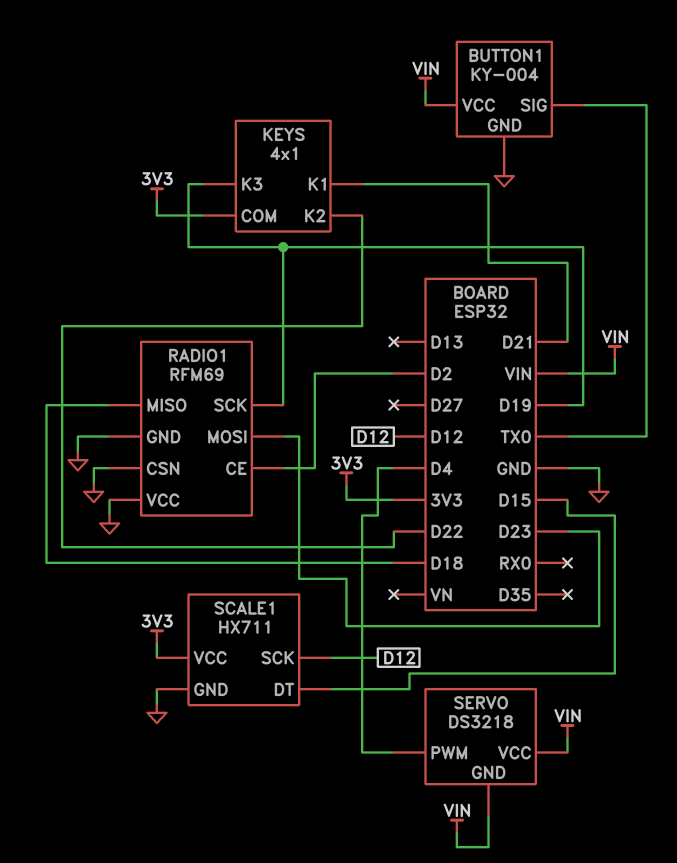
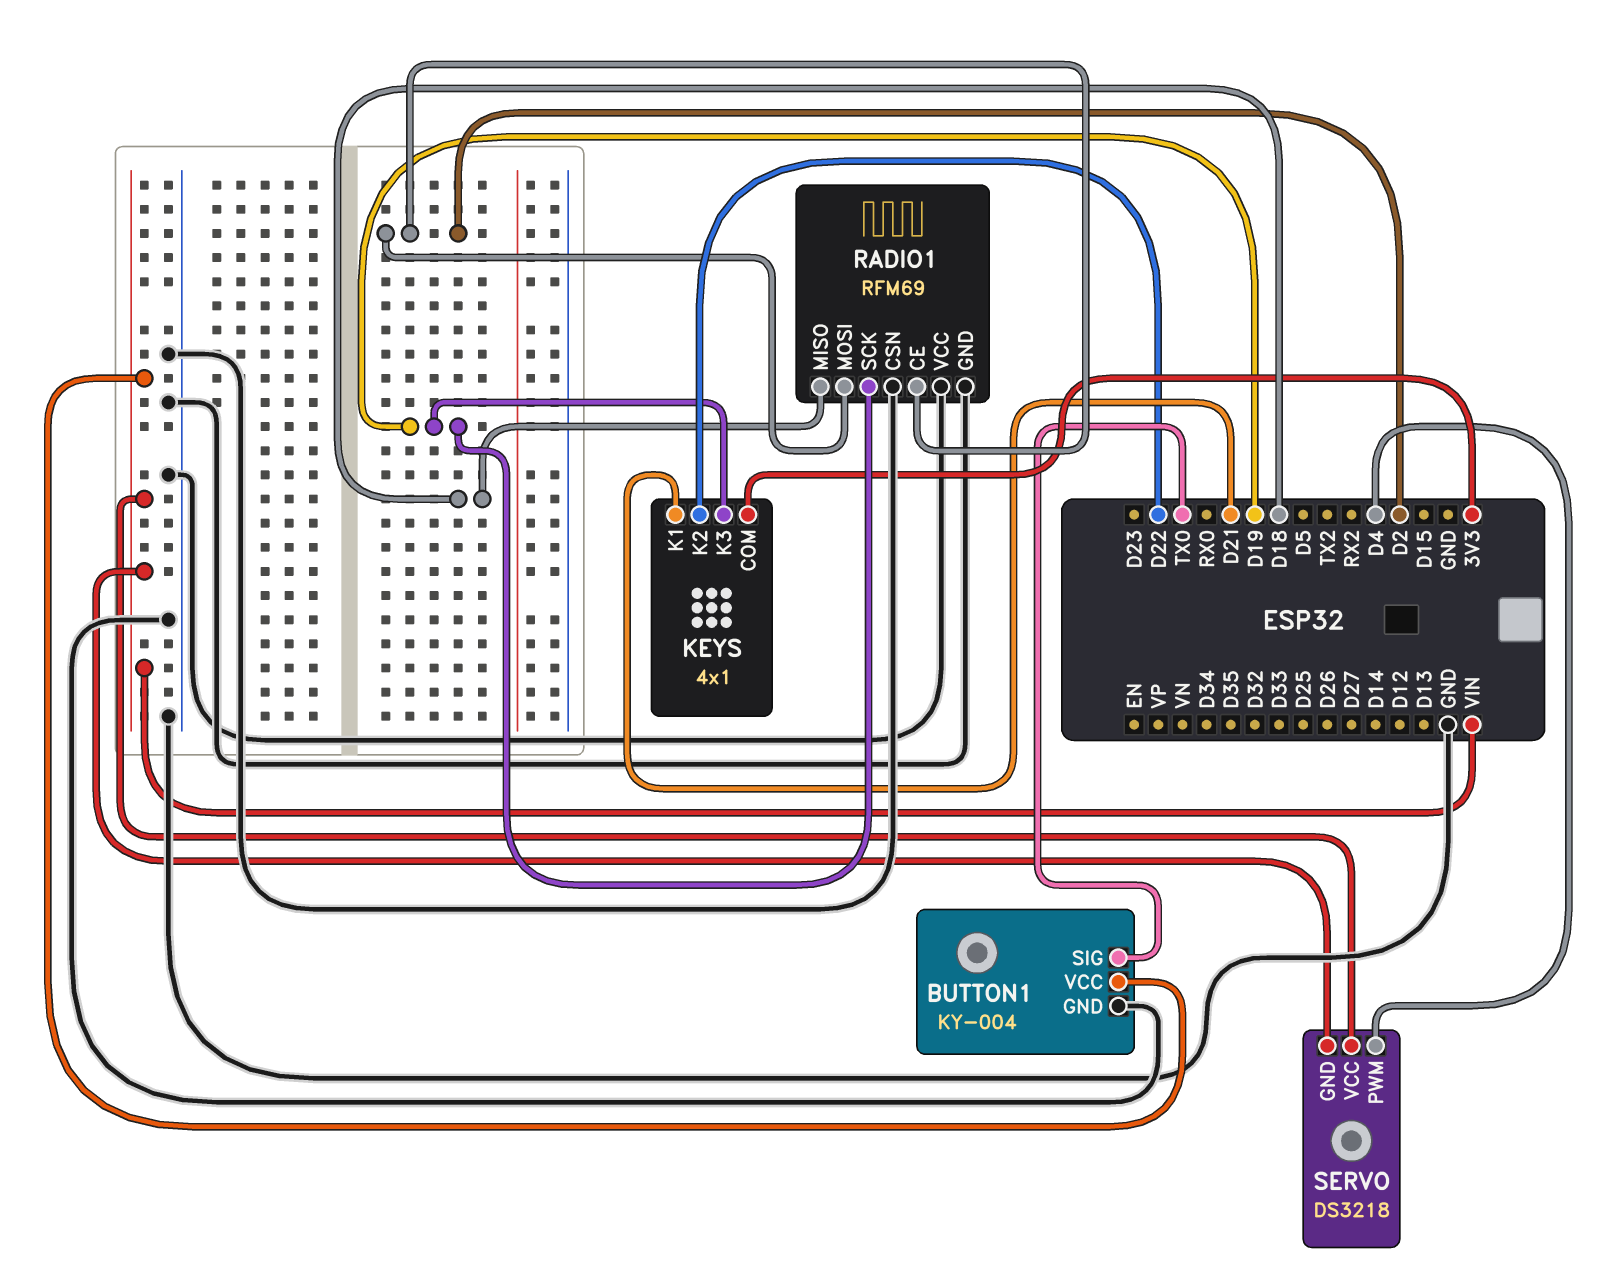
RADIO1 pin MOSI: D23 -> D2
SCALE1: HX711 -> none
SCALE1 pin DT: D15 -> none
SCALE1 pin GND: GND -> none
SCALE1 pin SCK: D12 -> none
SCALE1 pin VCC: 3V3 -> none

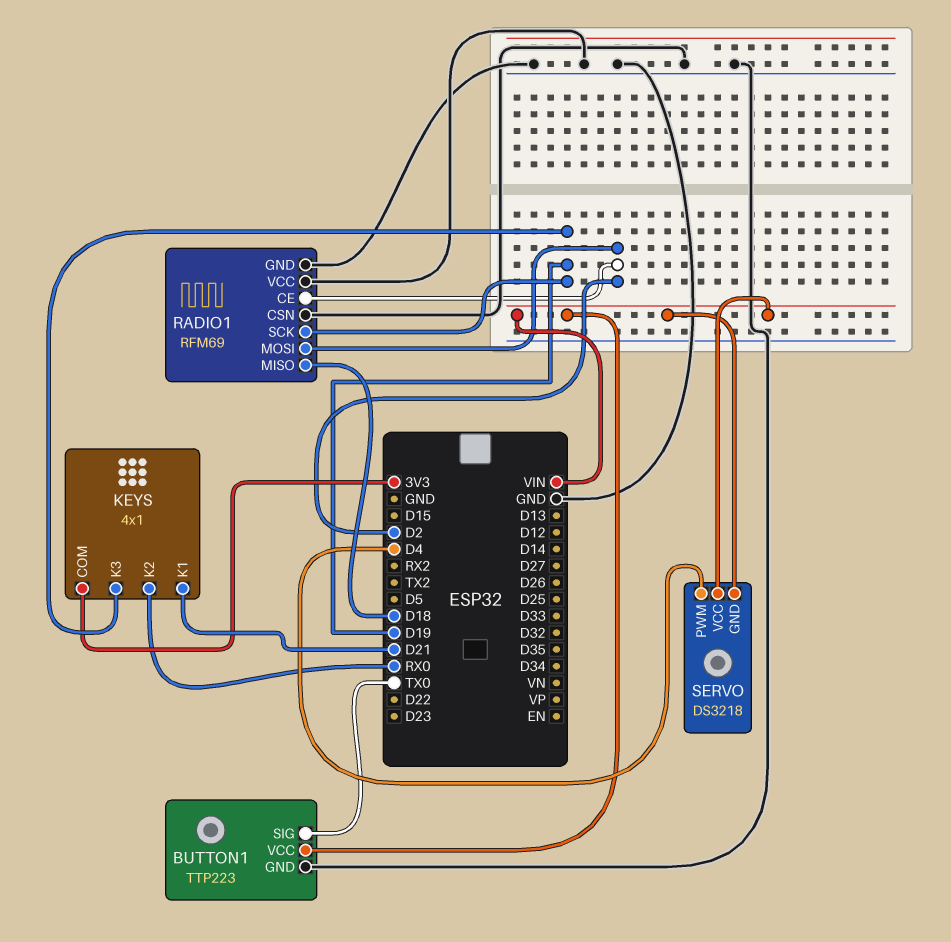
BUTTON1: KY-004 -> TTP223
KEYS pin K2: D22 -> RX0

